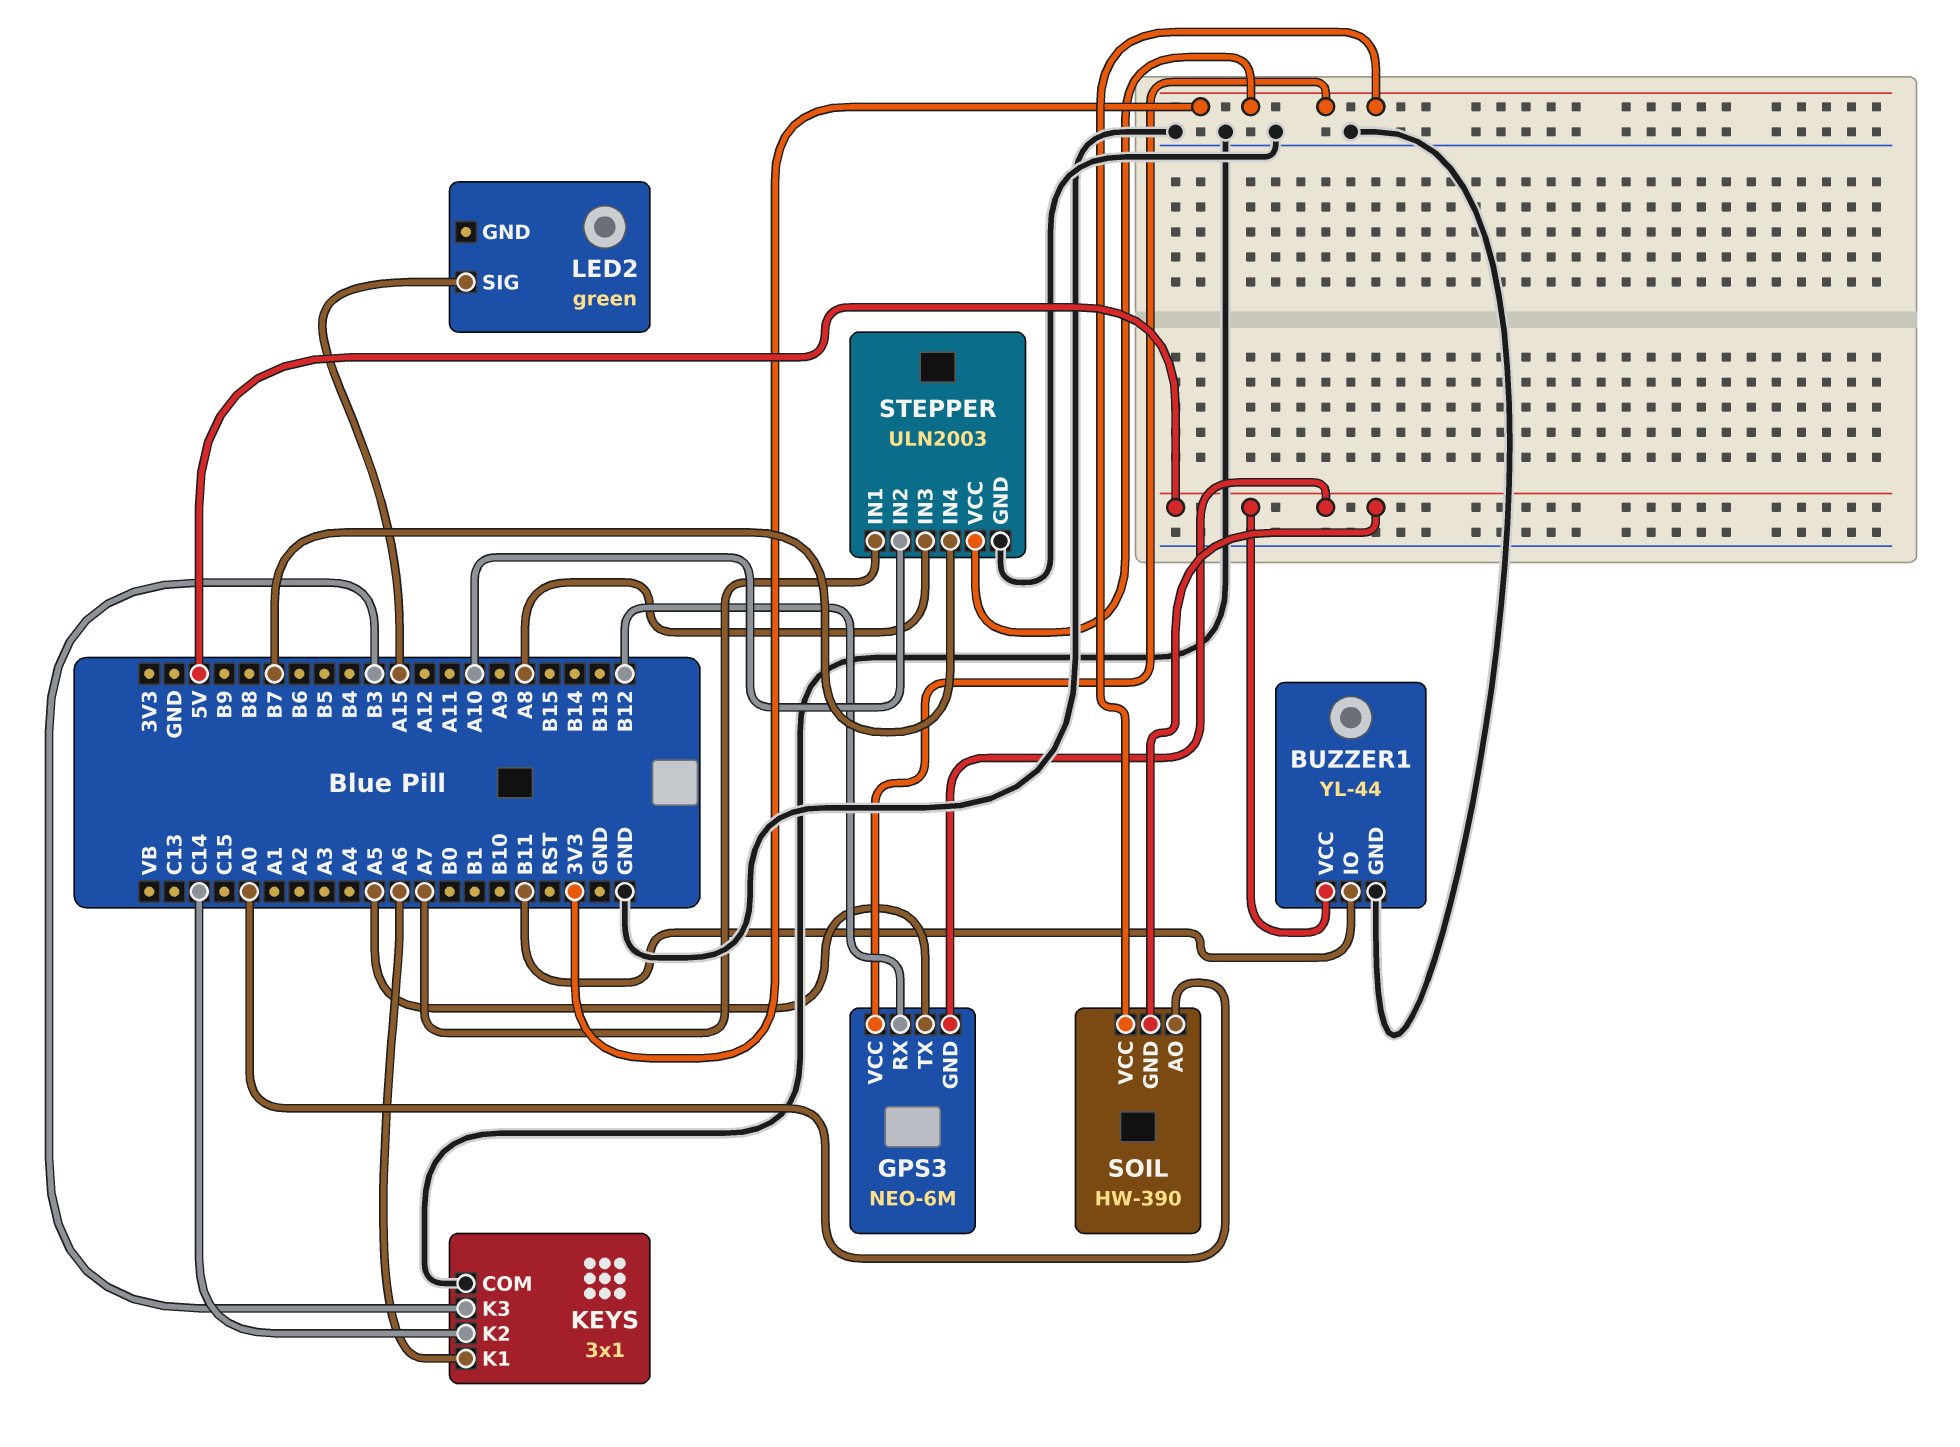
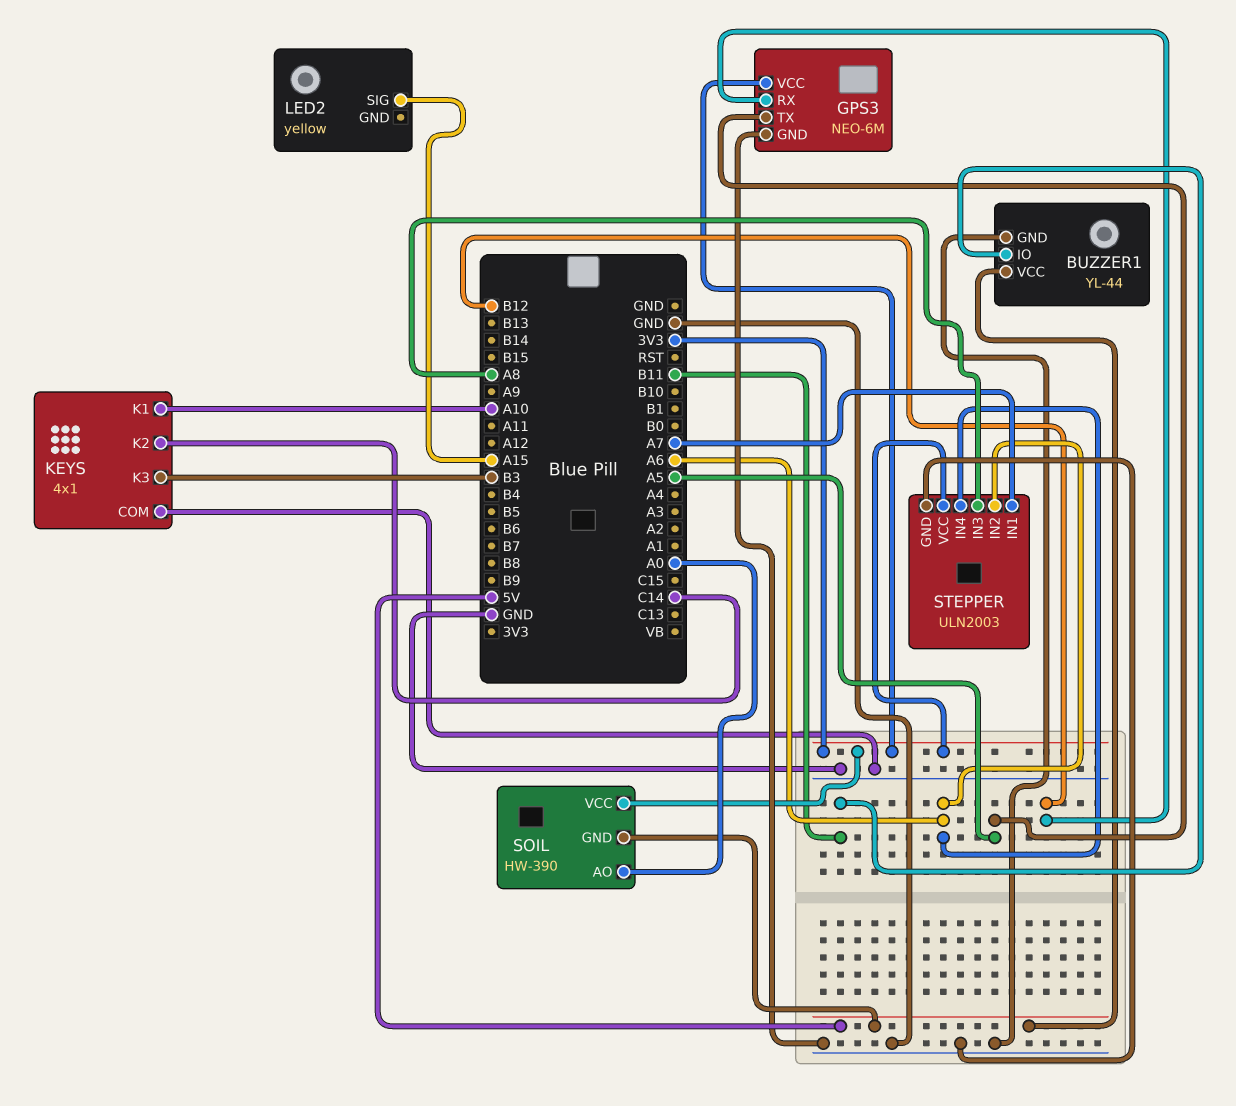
GPS3 pin GND: 5V -> GND
KEYS: 3x1 -> 4x1
KEYS pin K1: A6 -> A10
LED2: green -> yellow
STEPPER pin IN2: A10 -> A6
STEPPER pin IN4: B7 -> A6

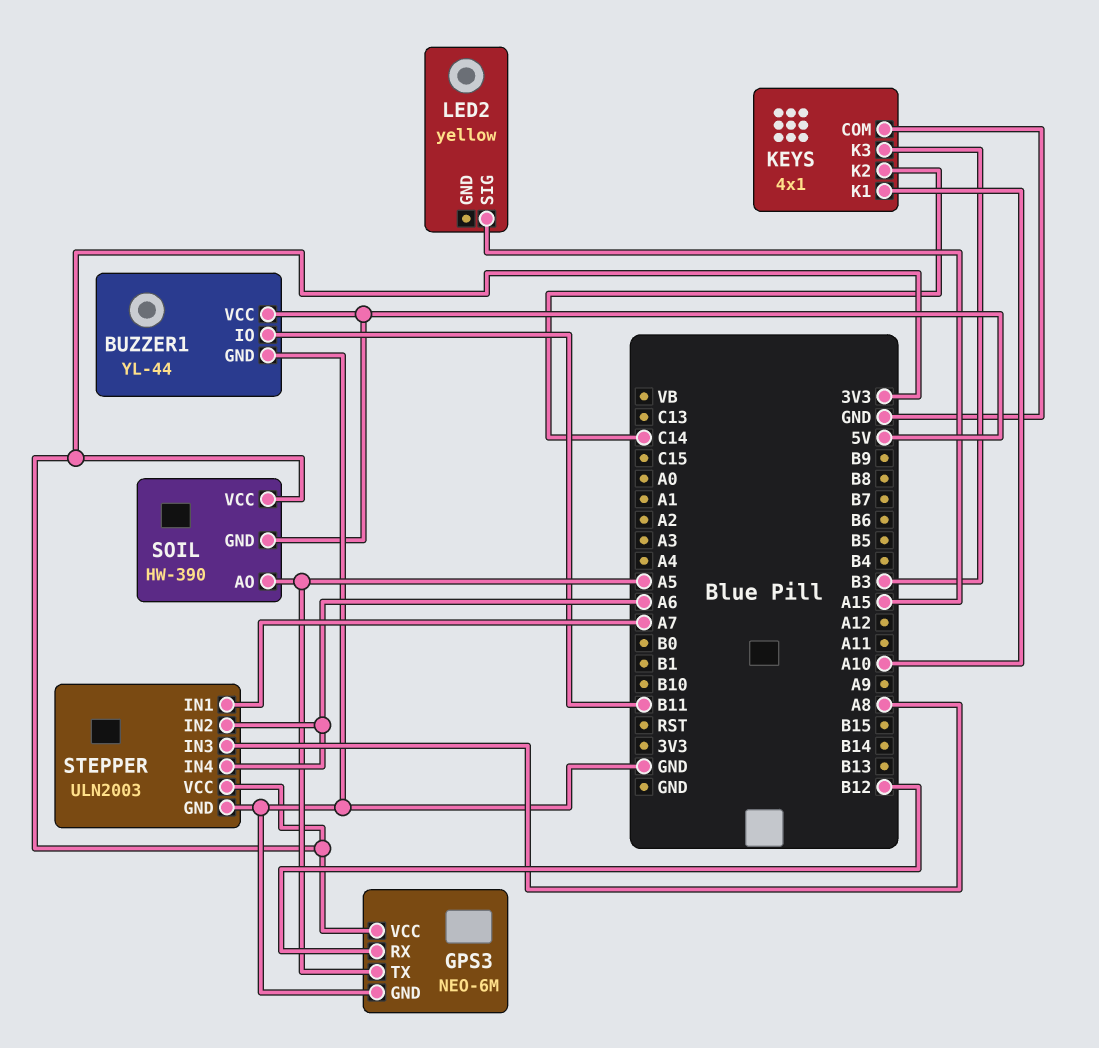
SOIL pin AO: A0 -> A5

